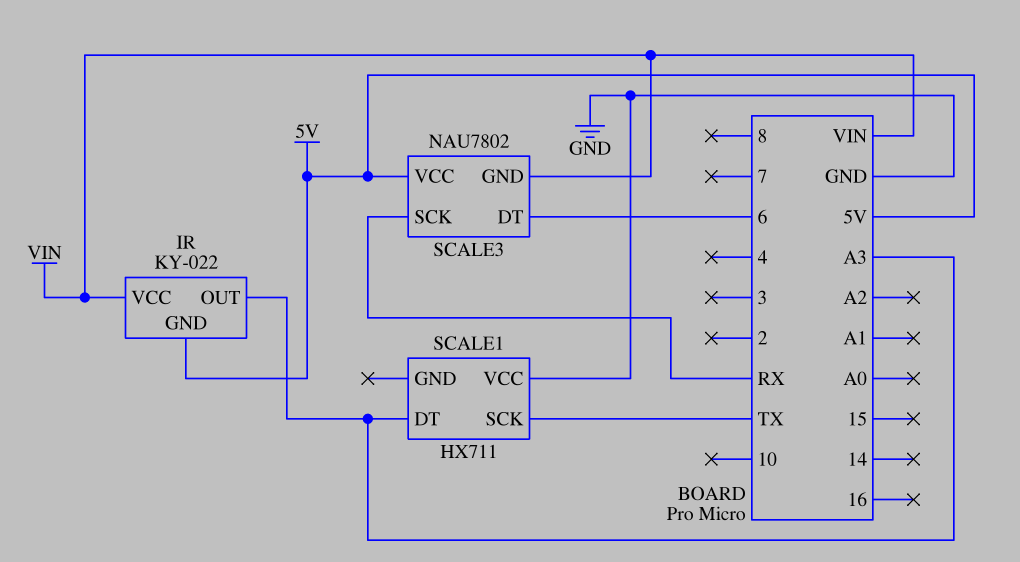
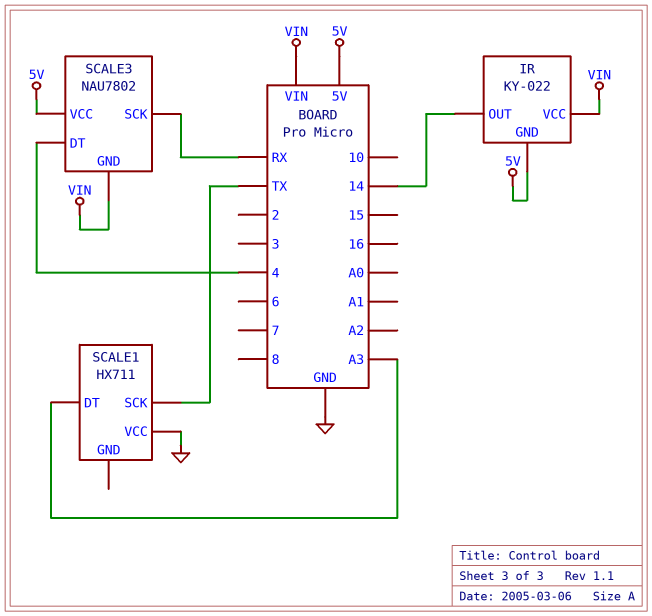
IR pin OUT: A3 -> 14
SCALE3 pin DT: 6 -> 4

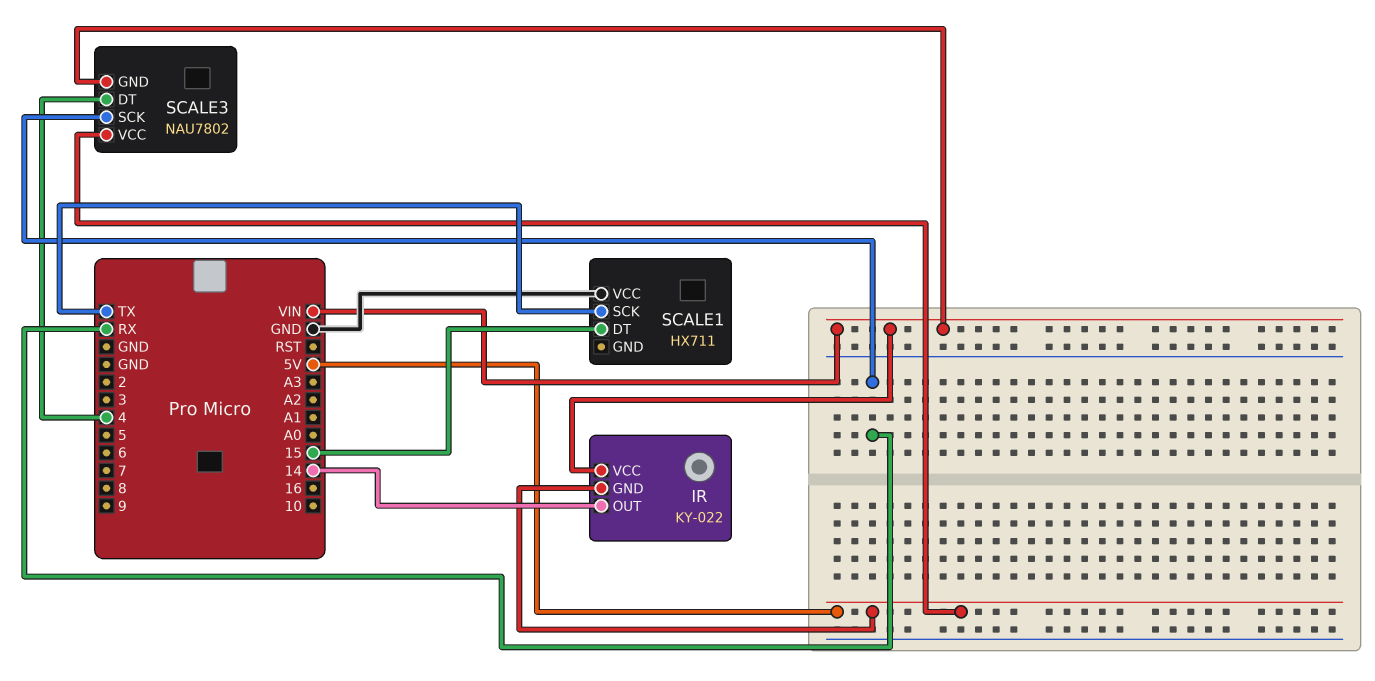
SCALE1 pin DT: A3 -> 15

